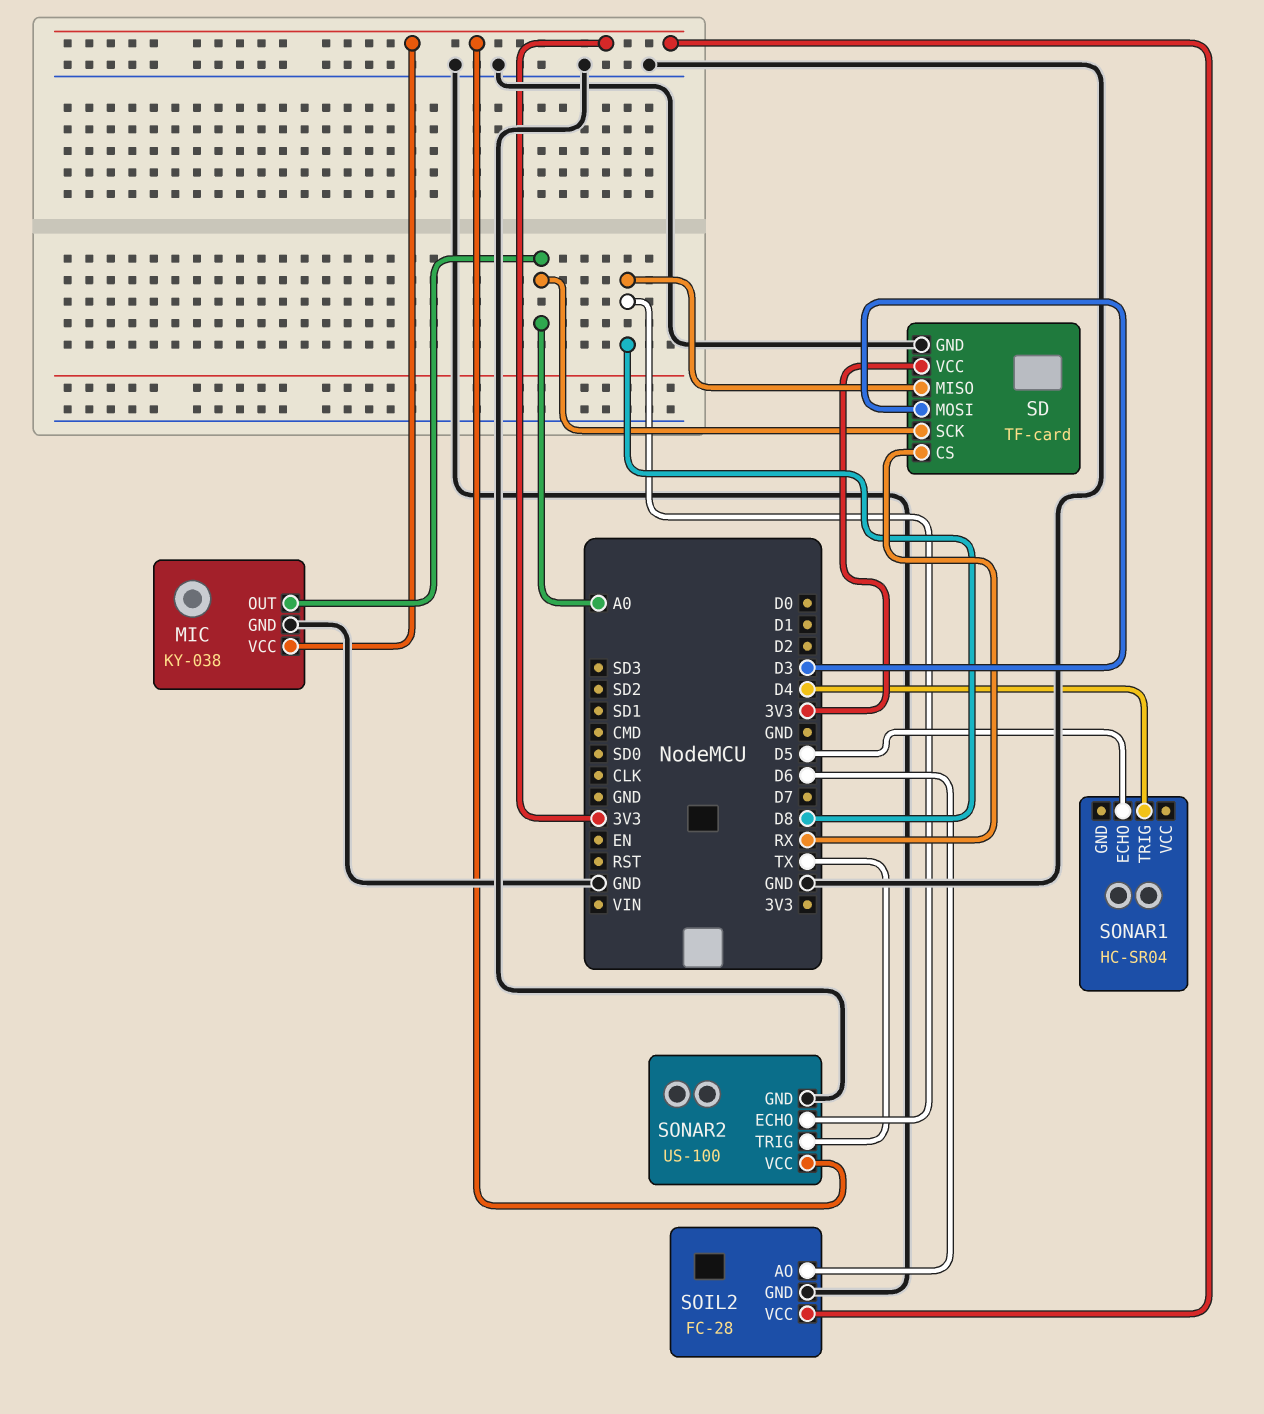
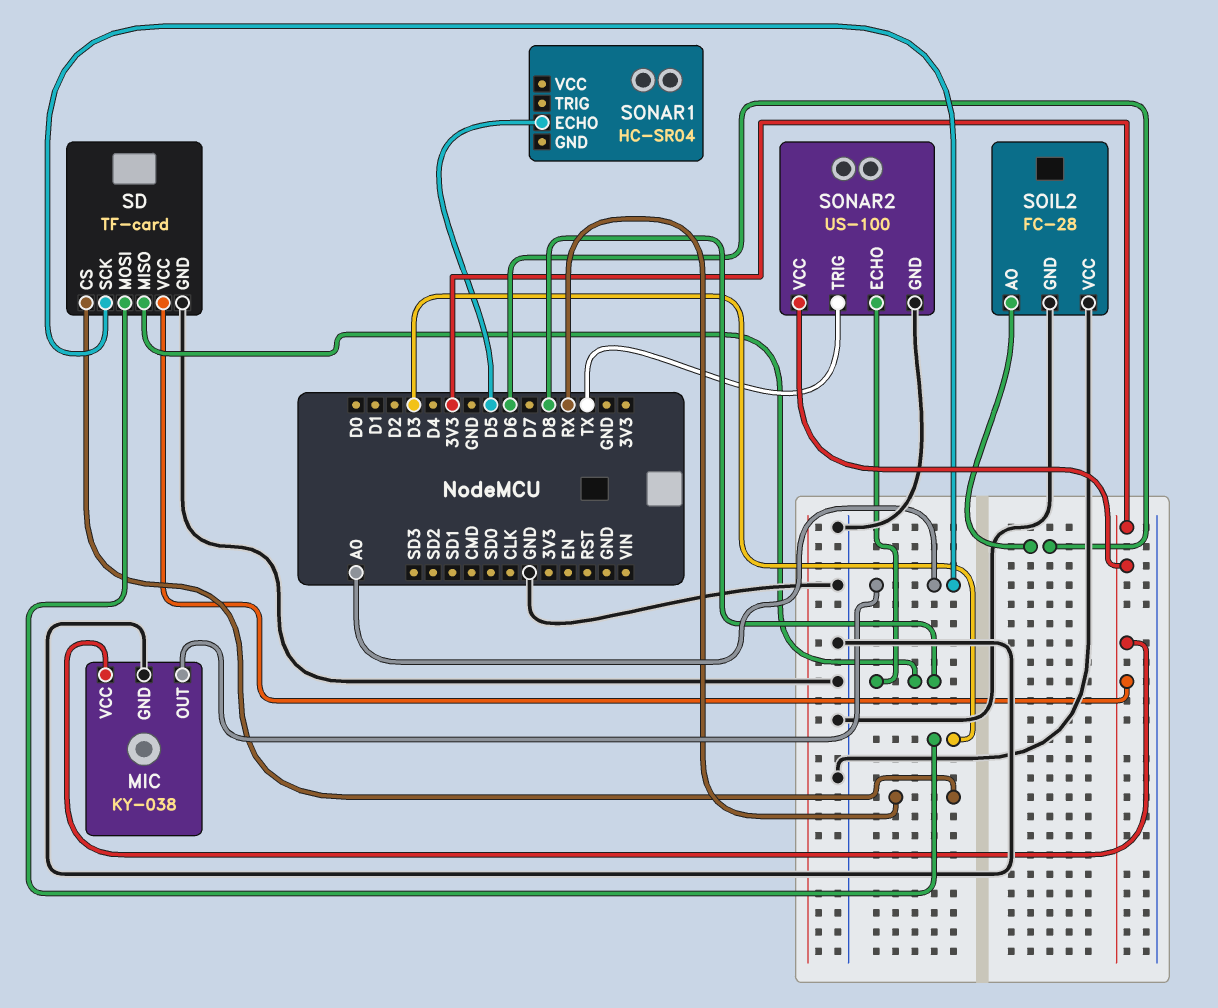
SOIL2 pin VCC: 3V3 -> GND
SONAR1 pin TRIG: D4 -> none

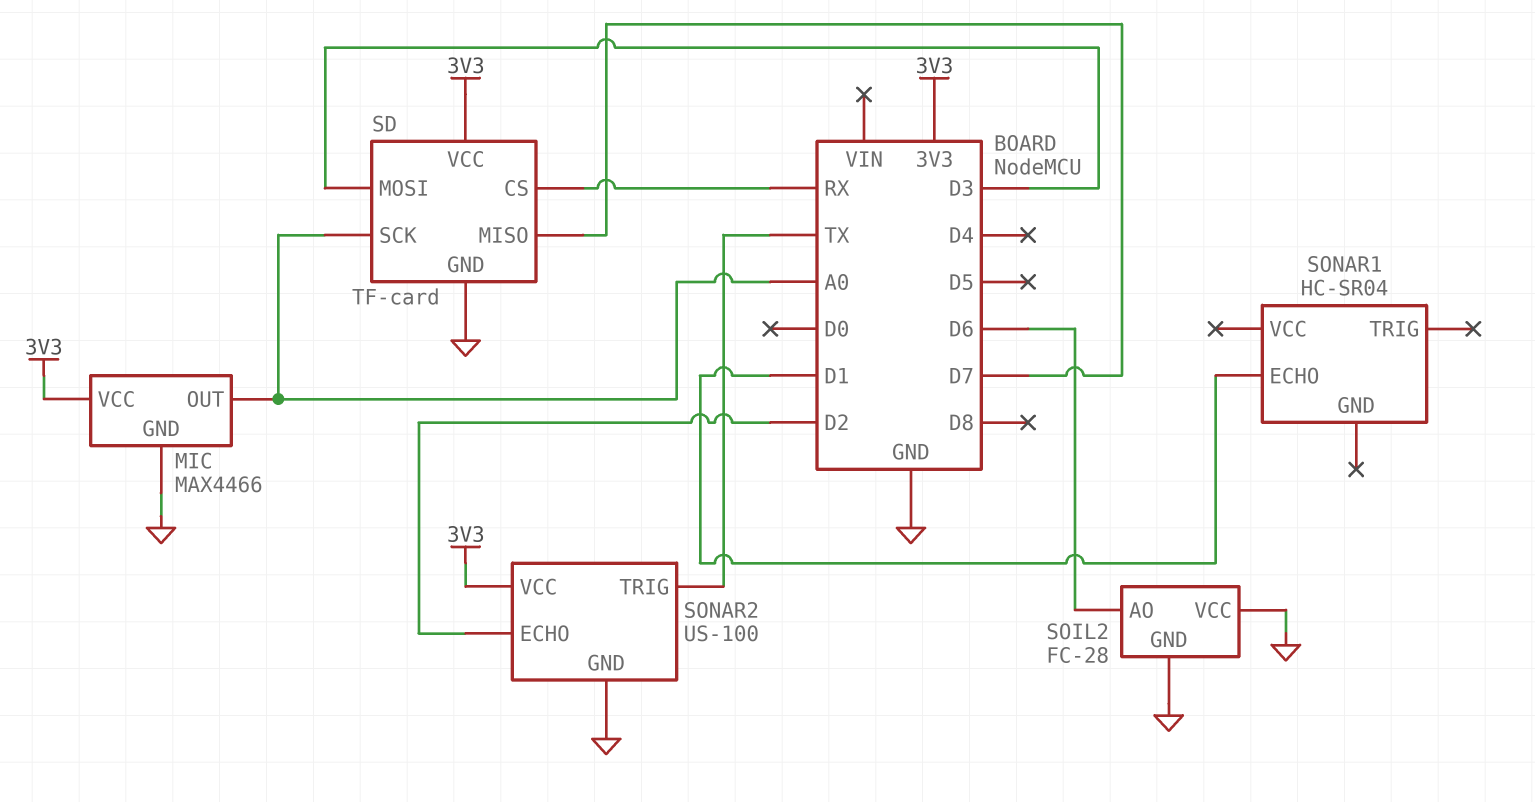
MIC: KY-038 -> MAX4466
SD pin MISO: D8 -> D7
SONAR1 pin ECHO: D5 -> D1
SONAR2 pin ECHO: D8 -> D2

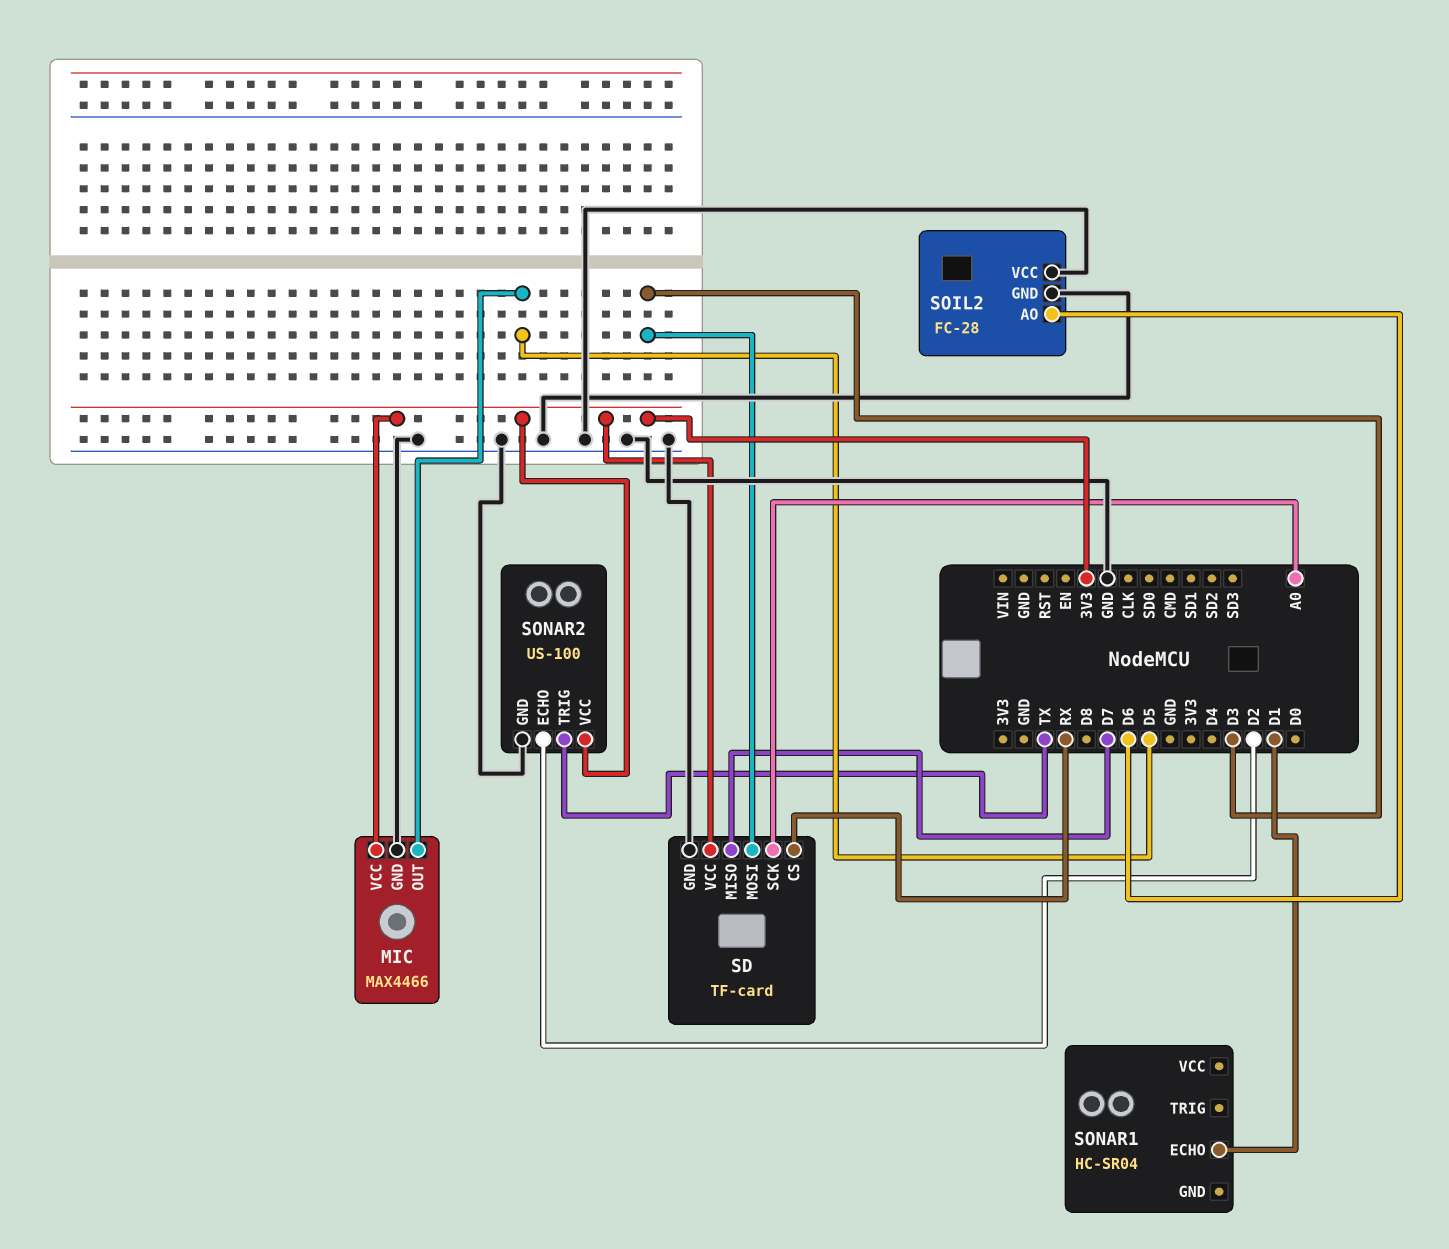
MIC pin OUT: A0 -> D5

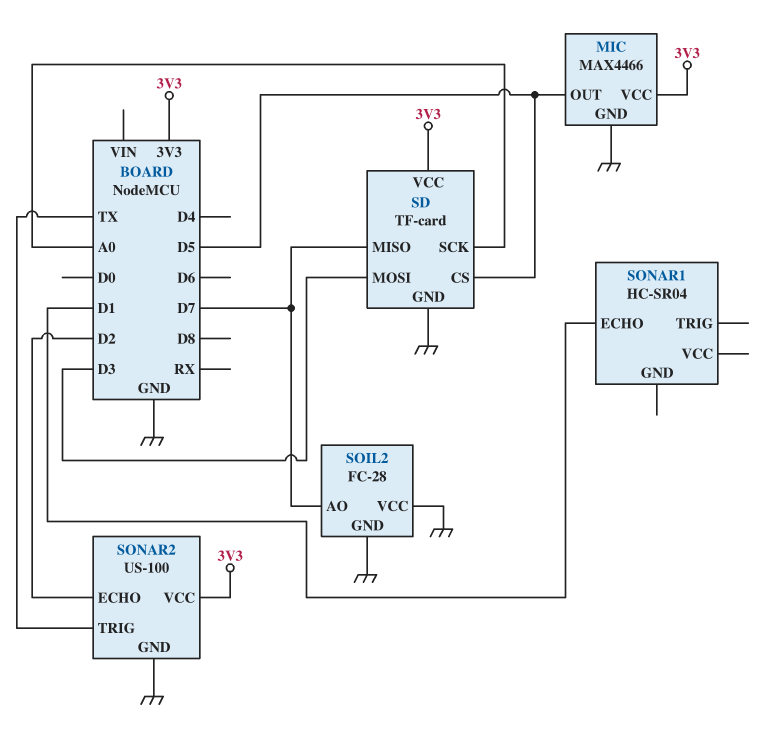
SD pin CS: RX -> D5
SOIL2 pin AO: D6 -> D7

